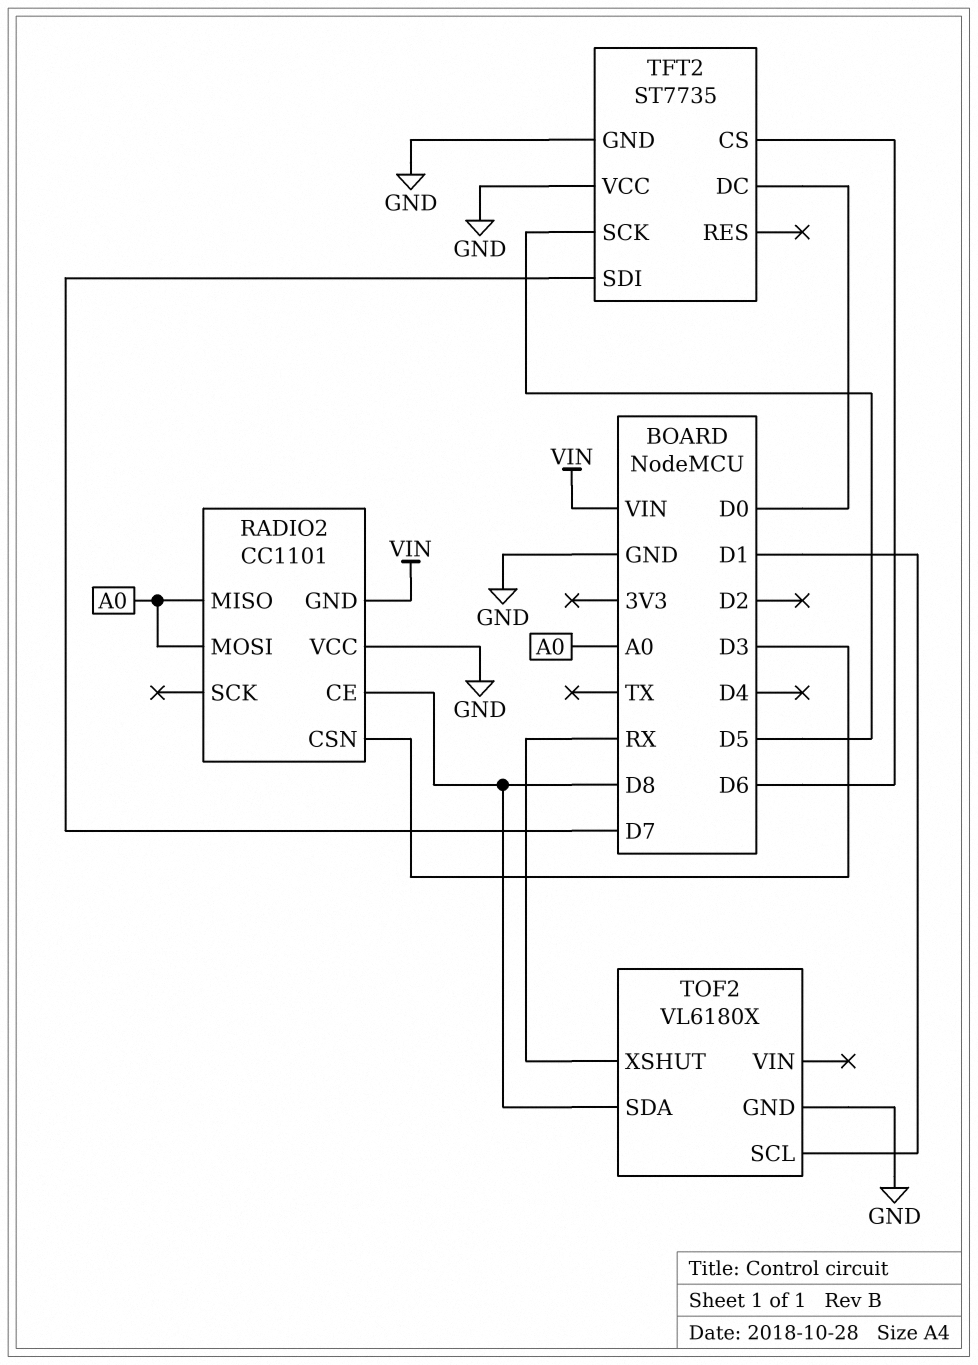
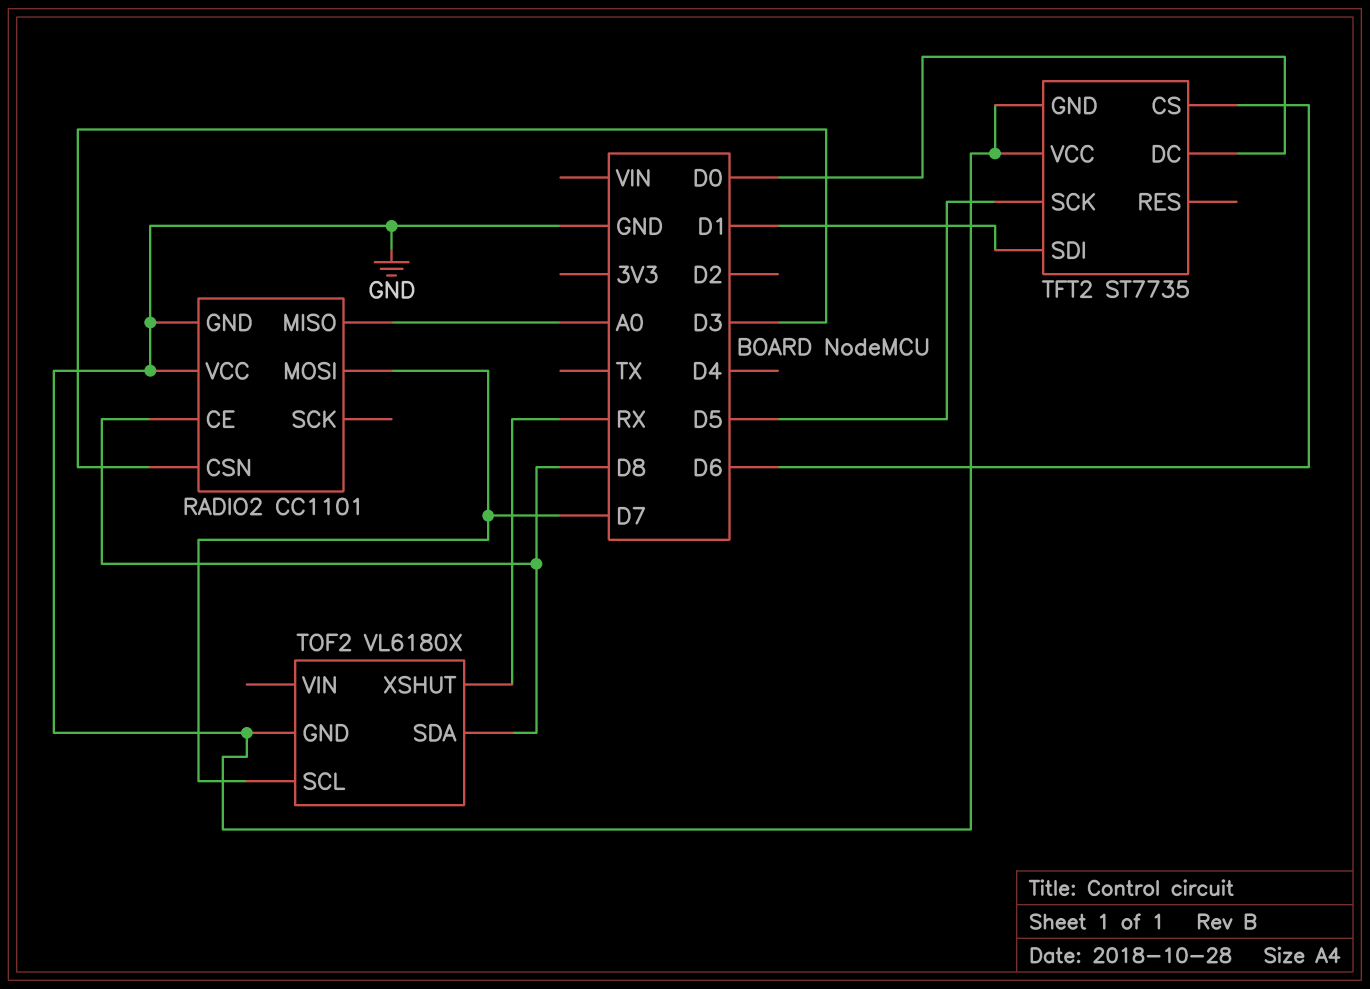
RADIO2 pin GND: VIN -> GND
RADIO2 pin MOSI: A0 -> D7
TFT2 pin SDI: D7 -> D1
TOF2 pin SCL: D1 -> D7

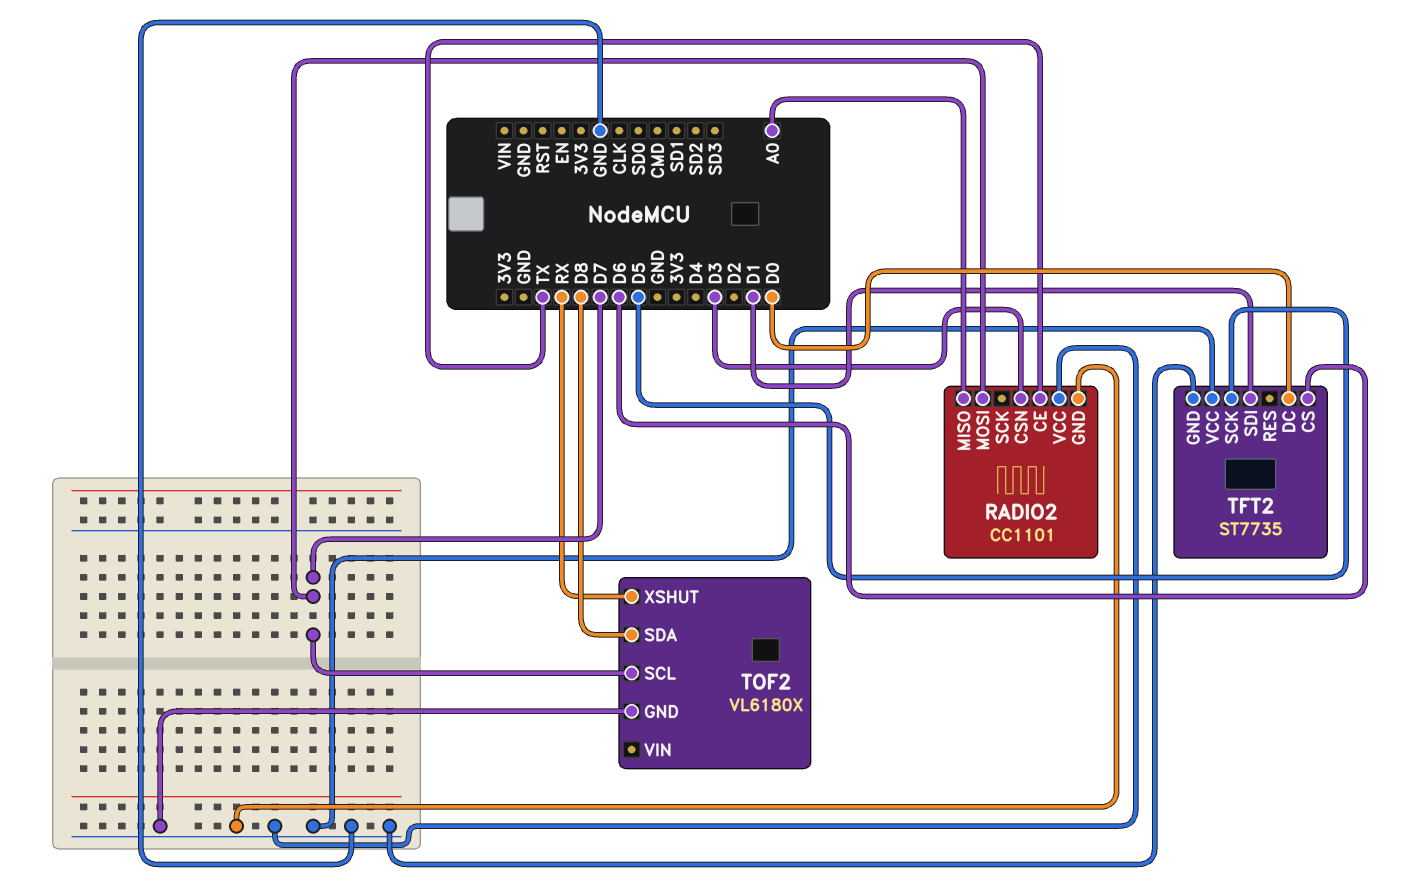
RADIO2 pin CE: D8 -> TX

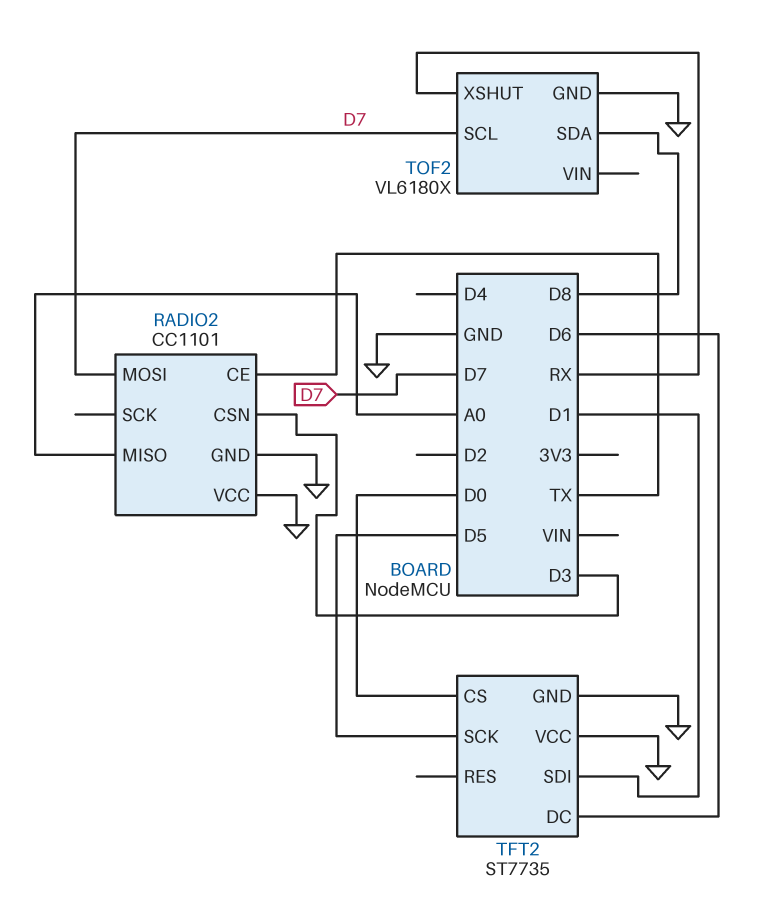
TFT2 pin CS: D6 -> D0
TFT2 pin DC: D0 -> D6

